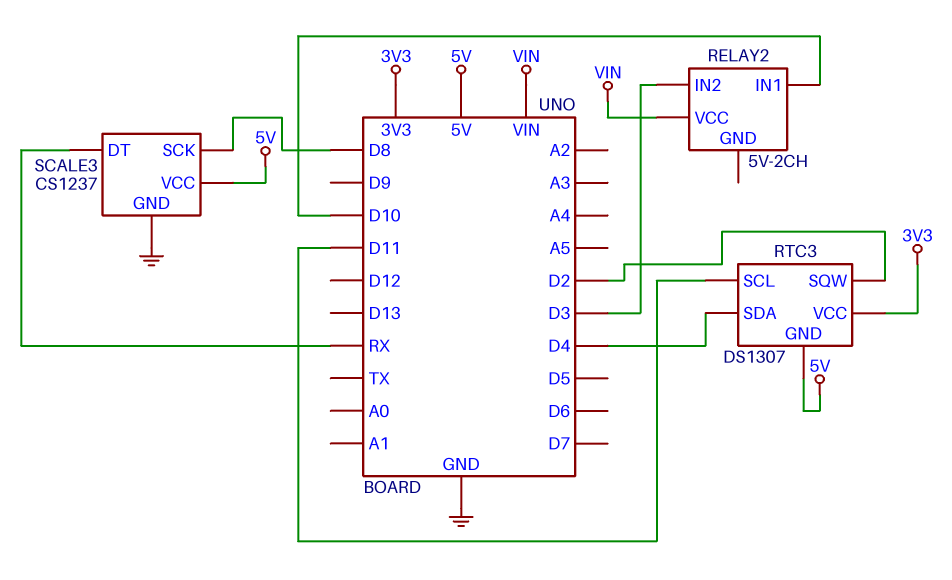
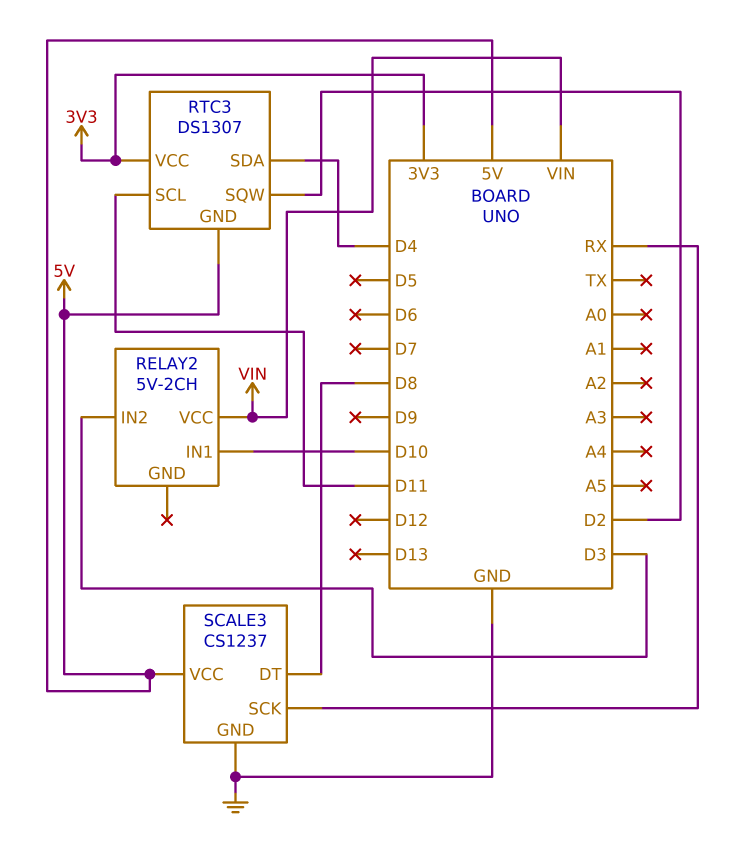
SCALE3 pin DT: RX -> D8
SCALE3 pin SCK: D8 -> RX

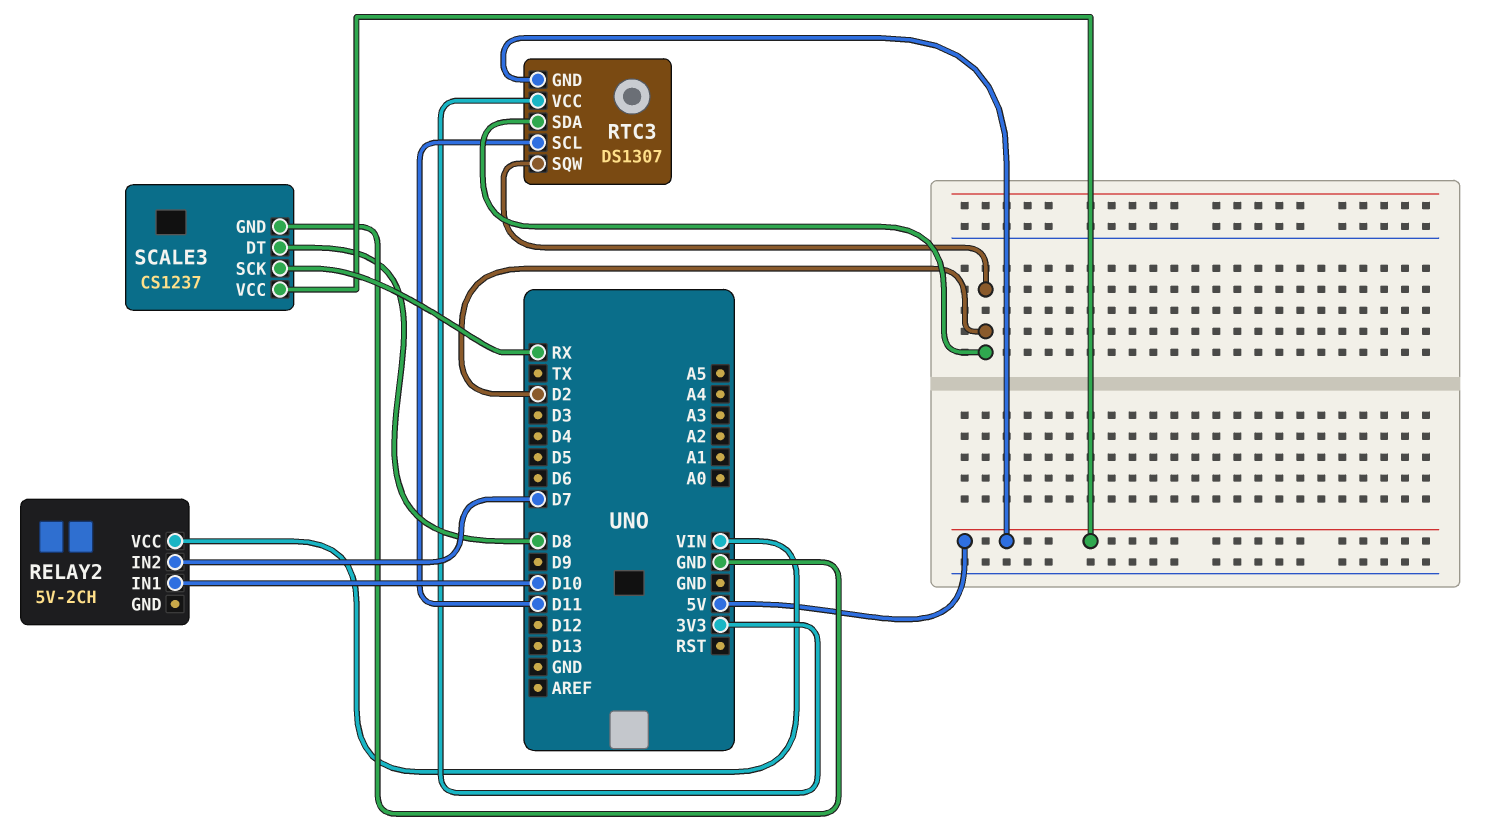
RELAY2 pin IN2: D3 -> D7
RTC3 pin SDA: D4 -> D2

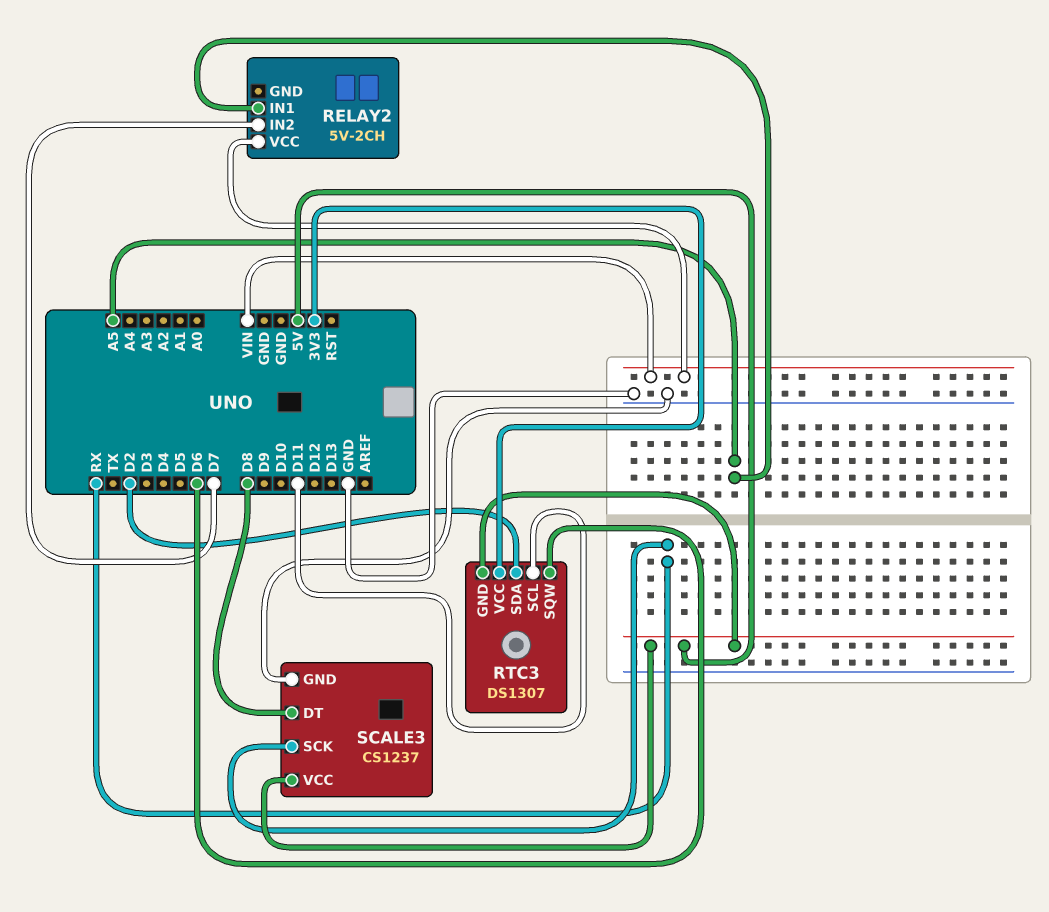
RELAY2 pin IN1: D10 -> A5
RTC3 pin SQW: D2 -> D6

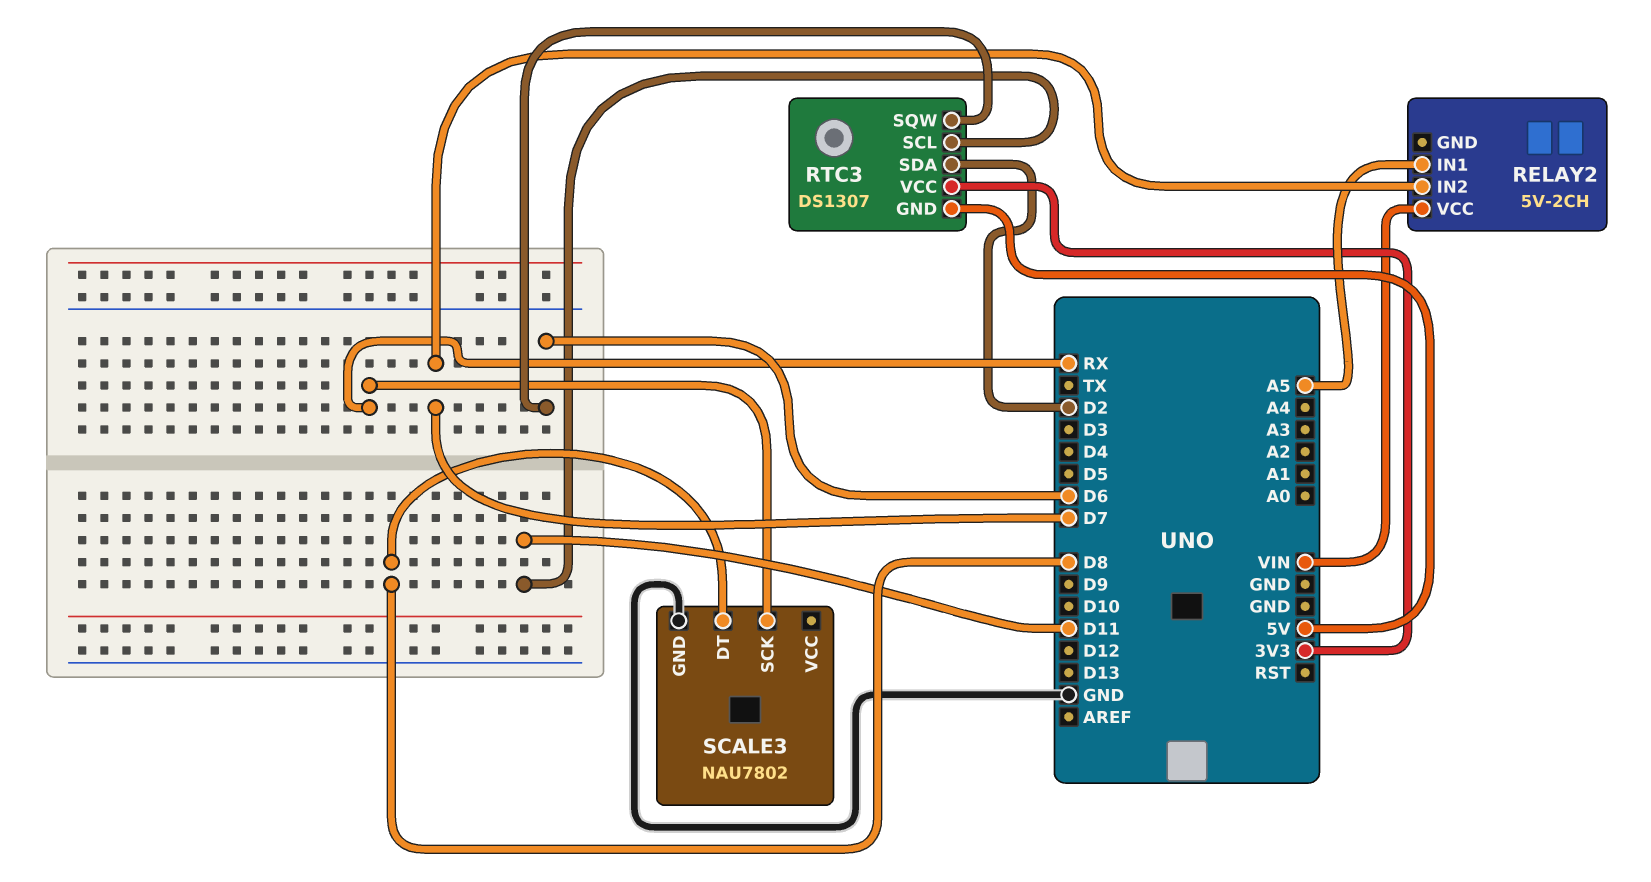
SCALE3: CS1237 -> NAU7802
SCALE3 pin VCC: 5V -> none

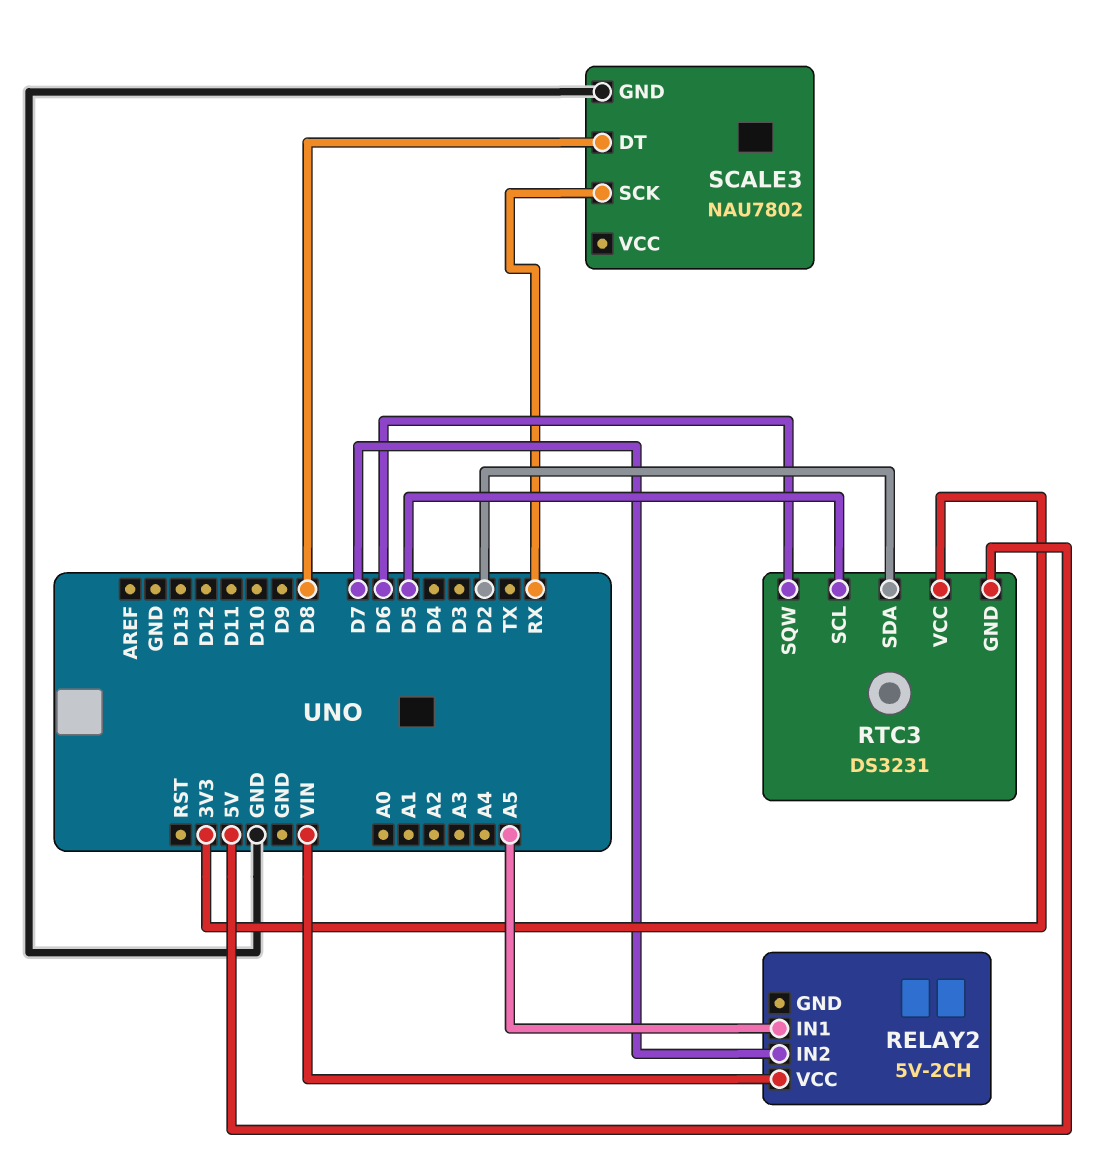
RTC3: DS1307 -> DS3231
RTC3 pin SCL: D11 -> D5

